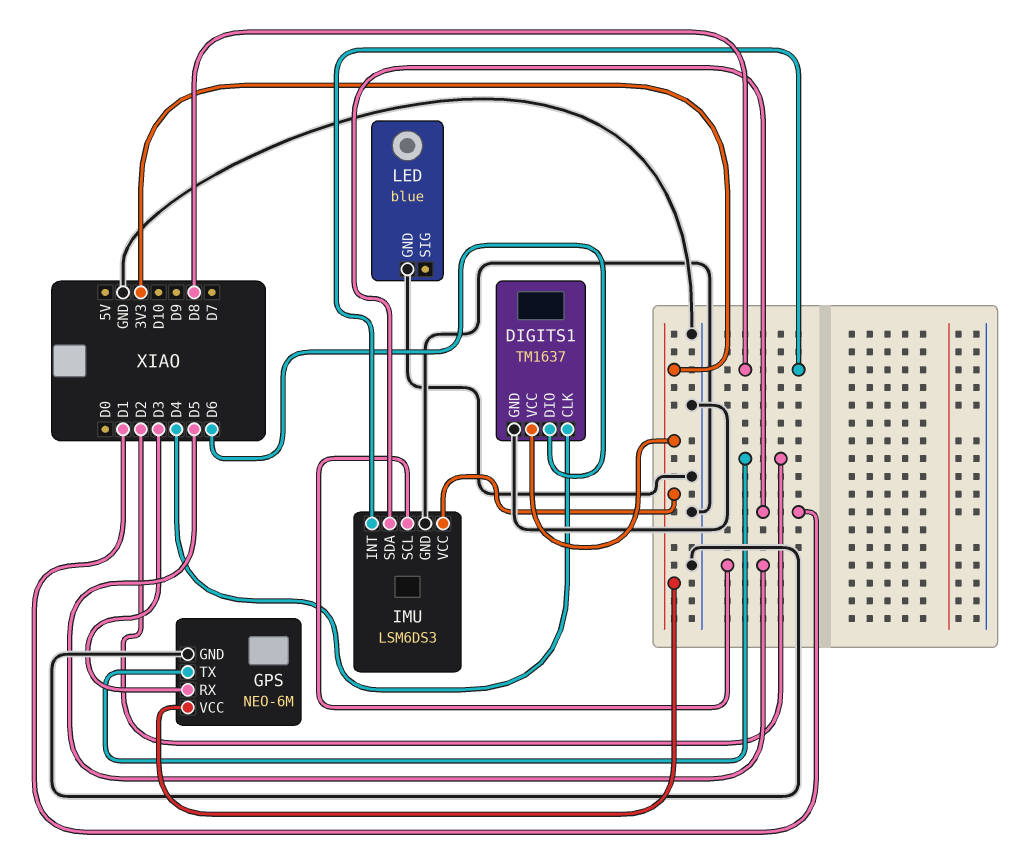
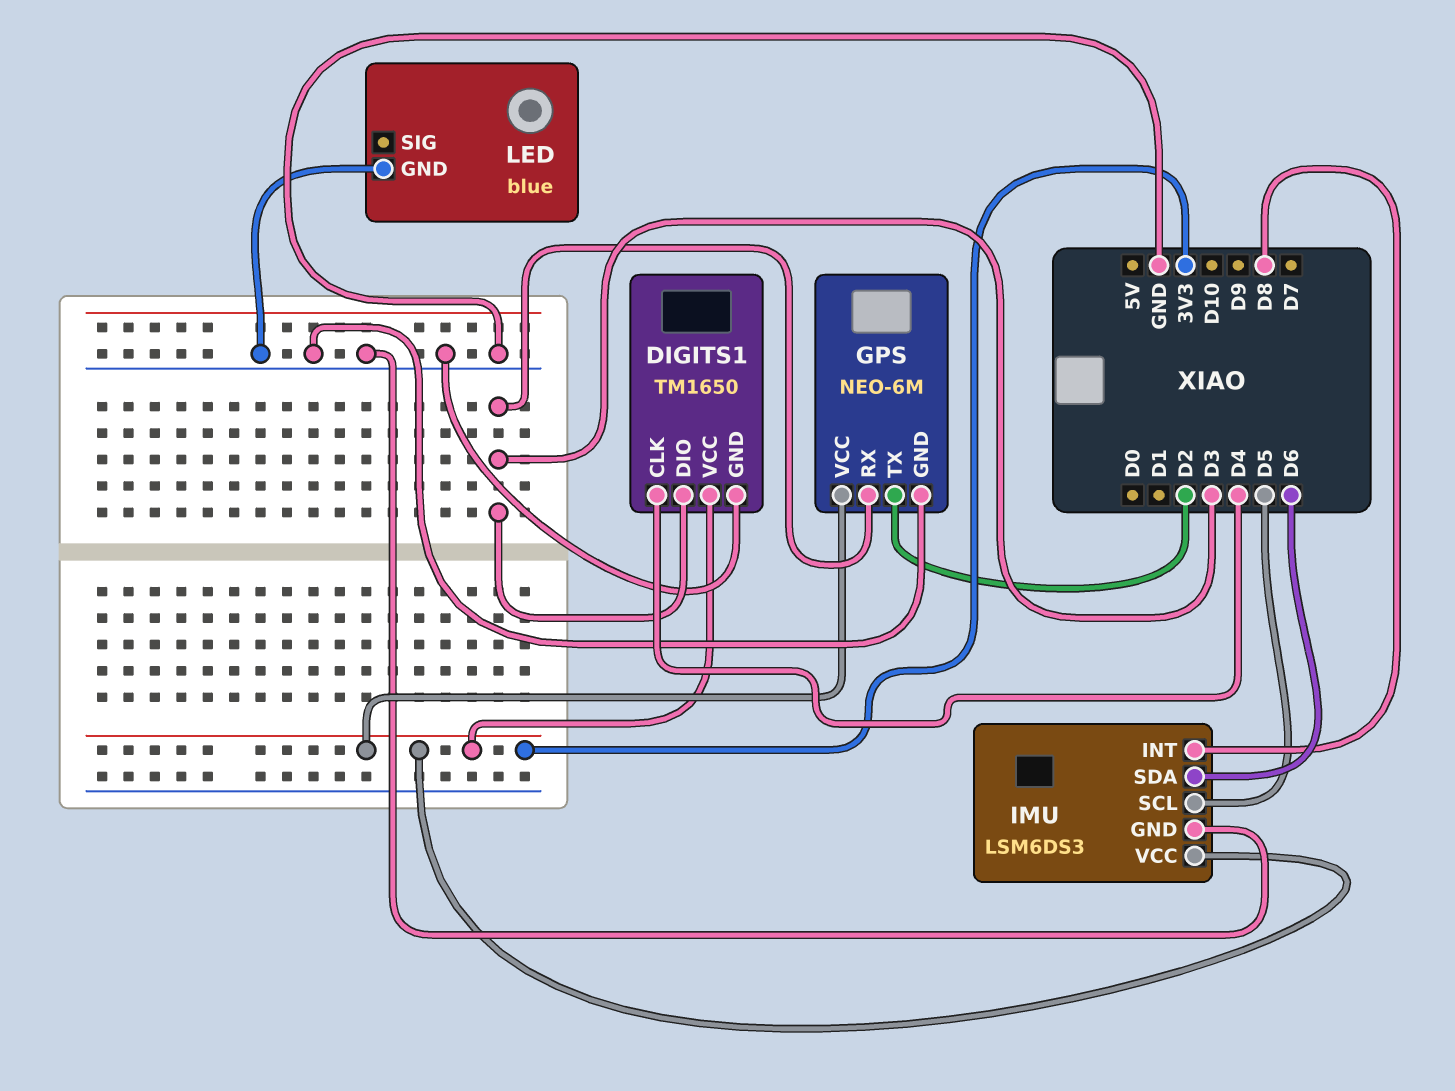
DIGITS1: TM1637 -> TM1650
DIGITS1 pin DIO: D6 -> D3
IMU pin SDA: D1 -> D6

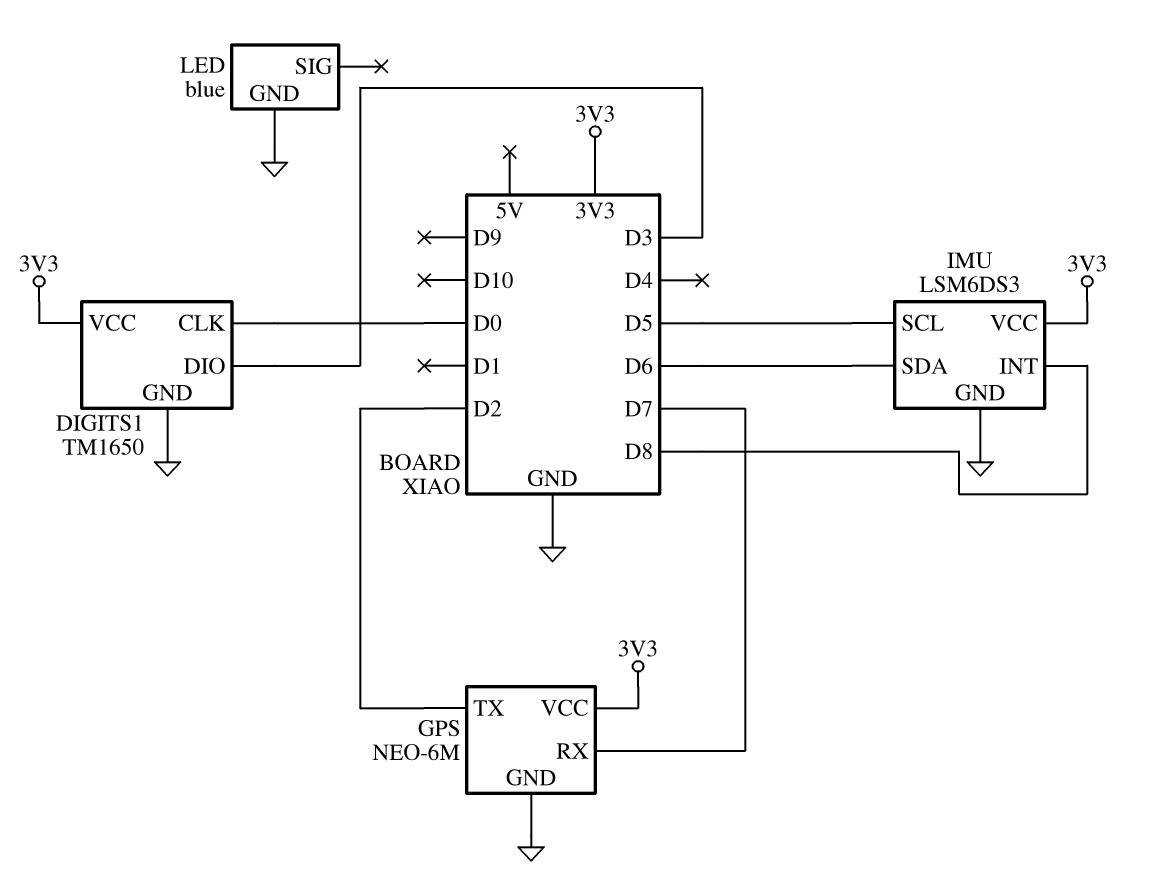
DIGITS1 pin CLK: D4 -> D0
GPS pin RX: D3 -> D7

